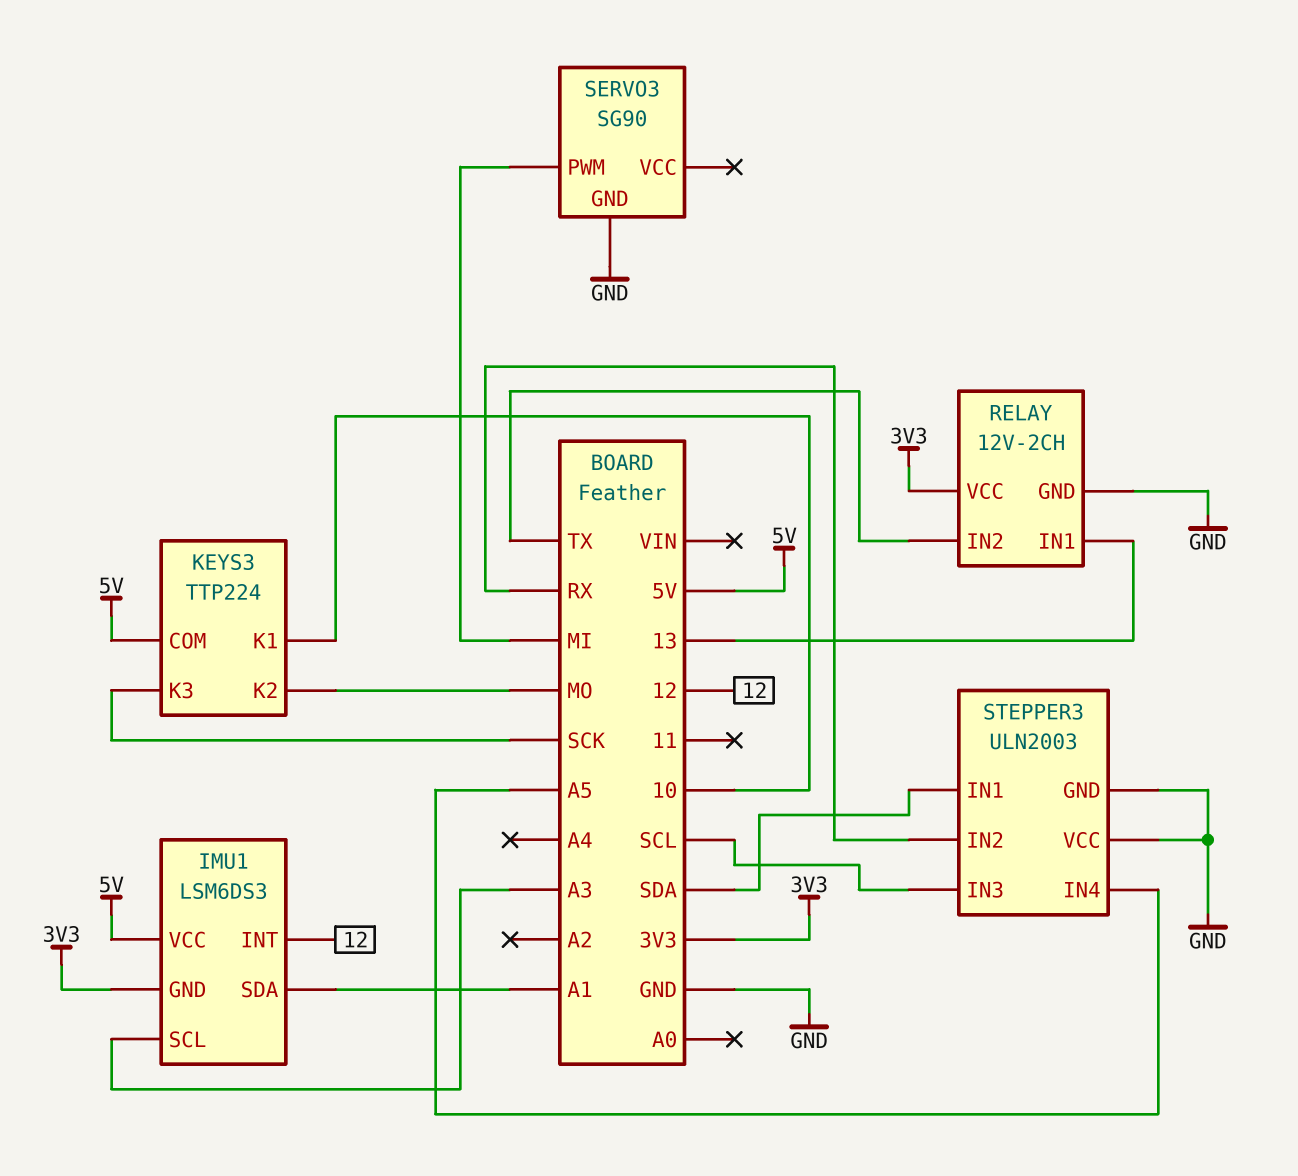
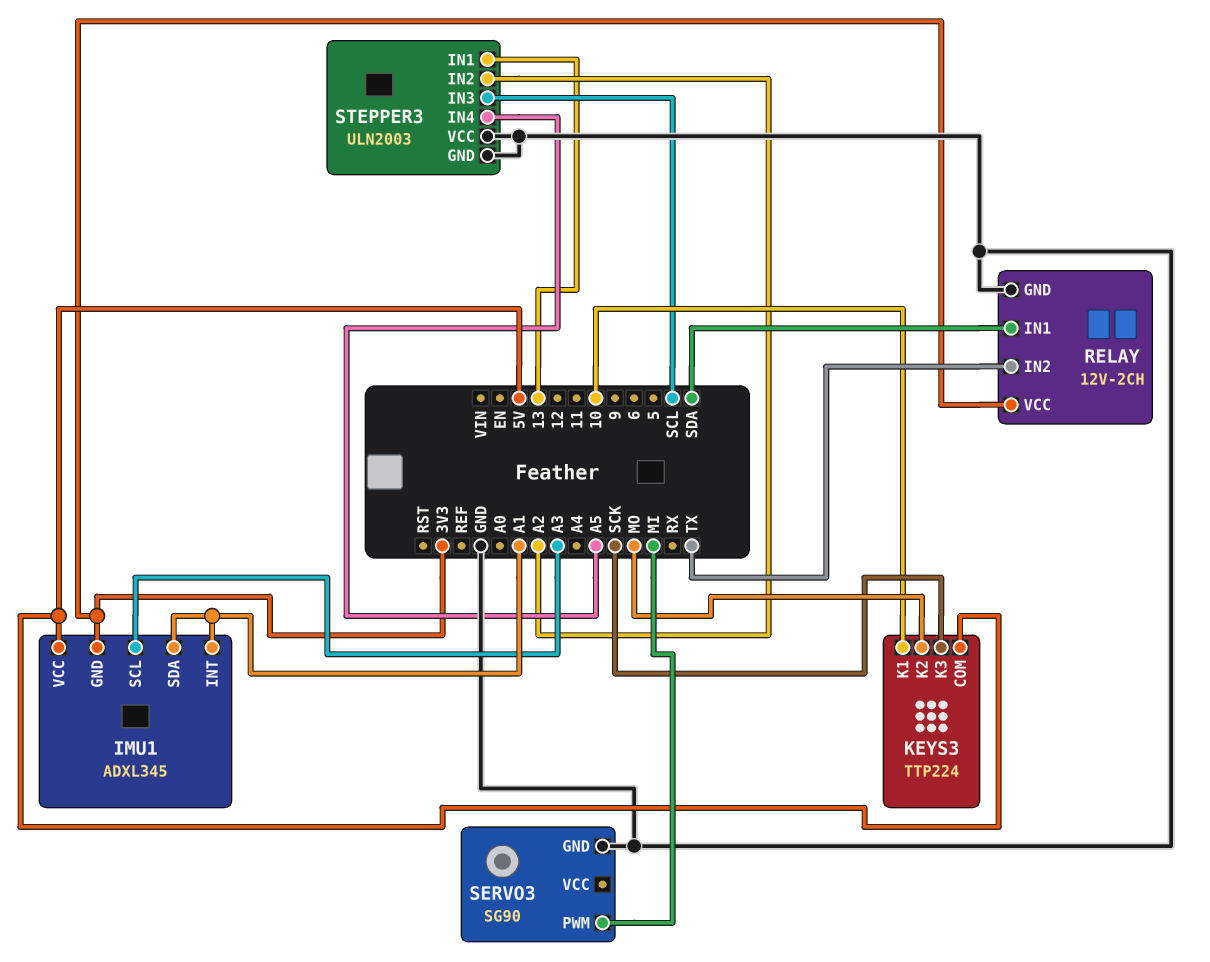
IMU1: LSM6DS3 -> ADXL345
IMU1 pin INT: 12 -> A1
RELAY pin IN1: 13 -> SDA
STEPPER3 pin IN1: SDA -> 13
STEPPER3 pin IN2: RX -> A2

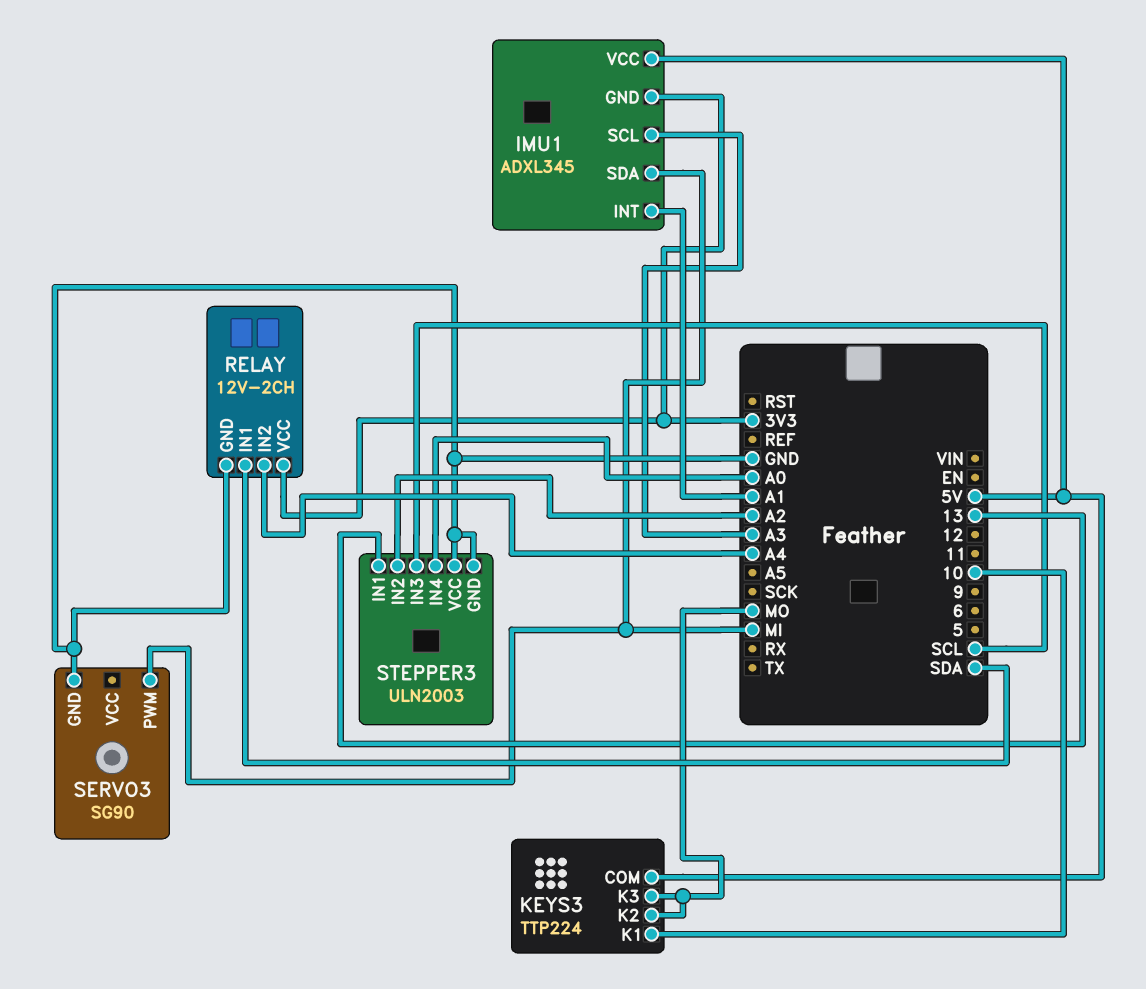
IMU1 pin SDA: A1 -> MI
KEYS3 pin K3: SCK -> MO
RELAY pin IN2: TX -> A4
STEPPER3 pin IN4: A5 -> A0

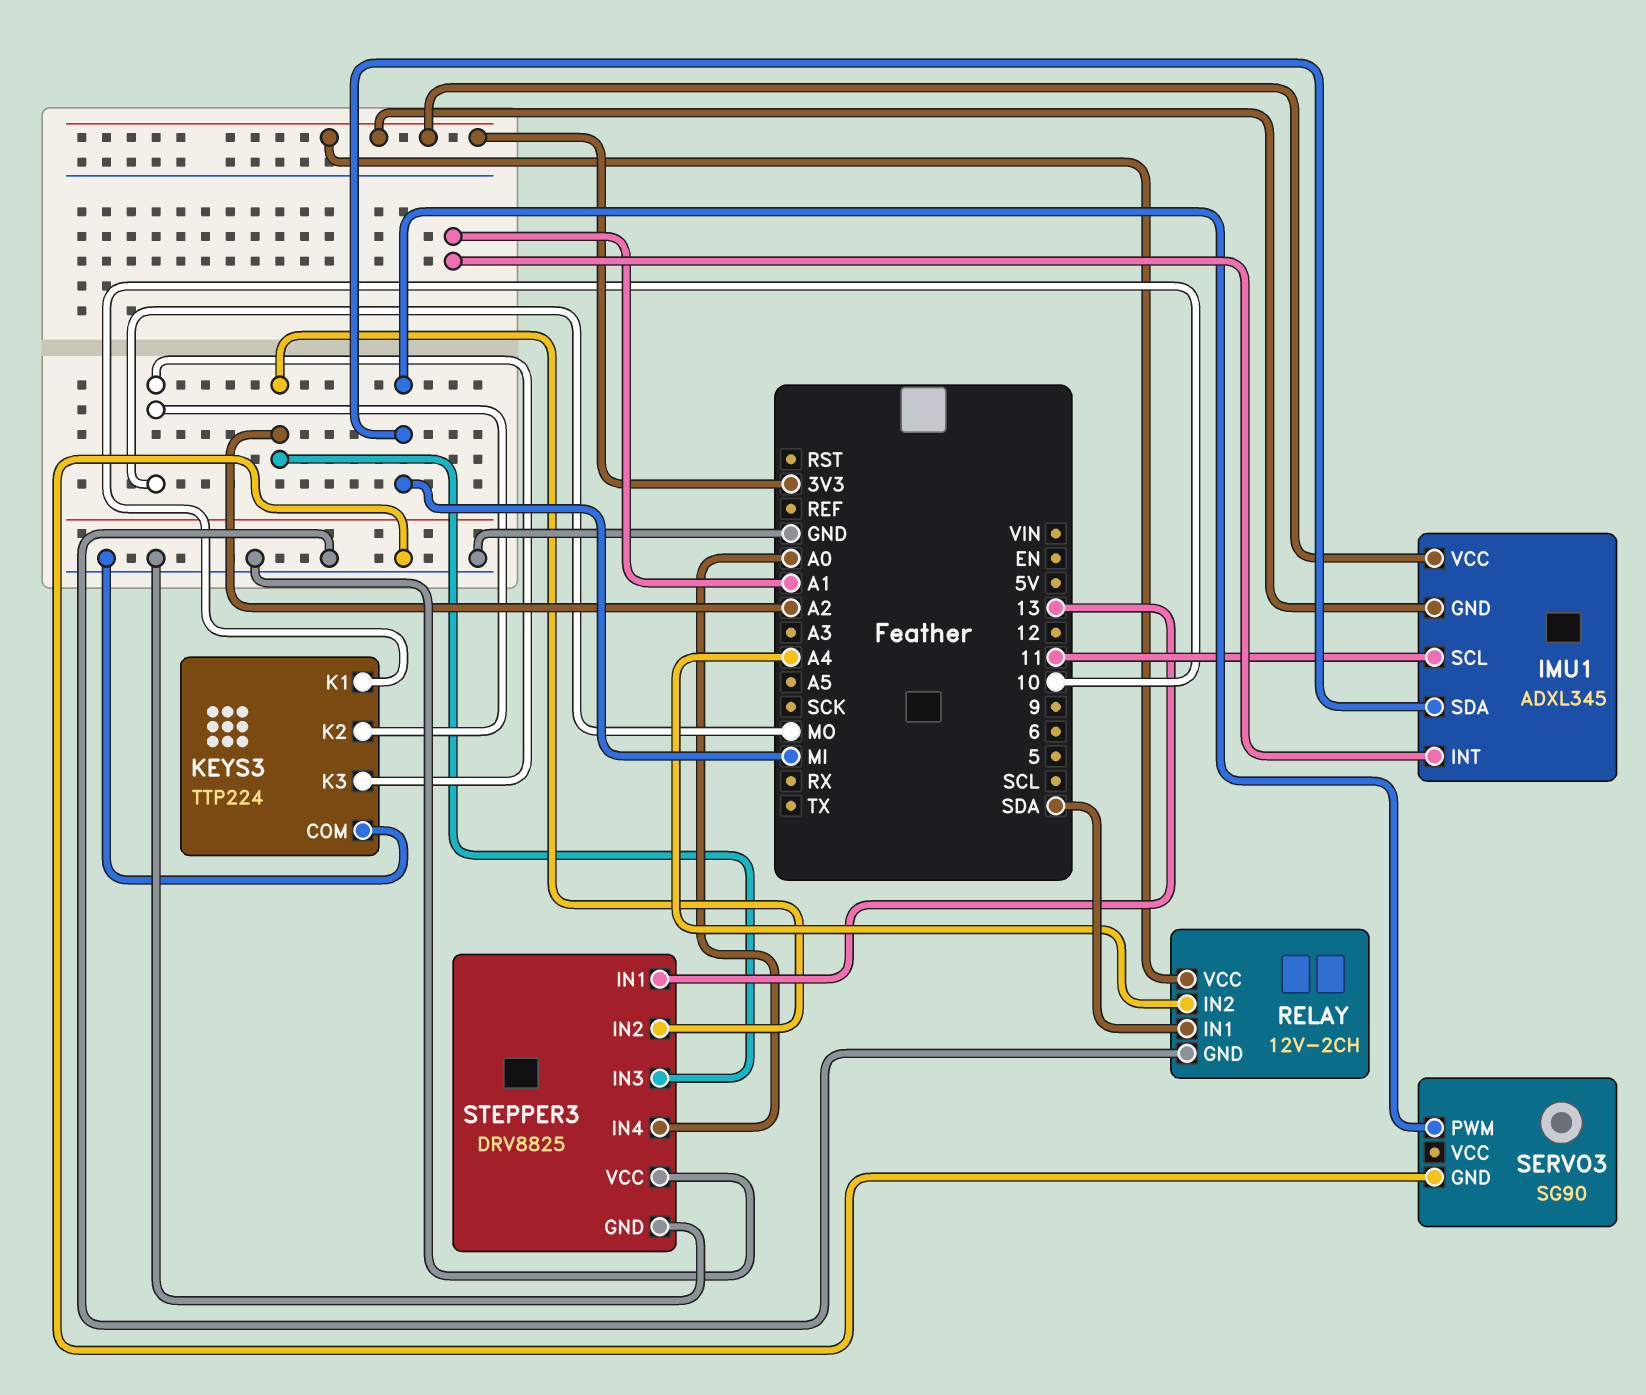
IMU1 pin SCL: A3 -> 11
IMU1 pin VCC: 5V -> 3V3
KEYS3 pin COM: 5V -> GND
STEPPER3: ULN2003 -> DRV8825
STEPPER3 pin IN3: SCL -> A2

